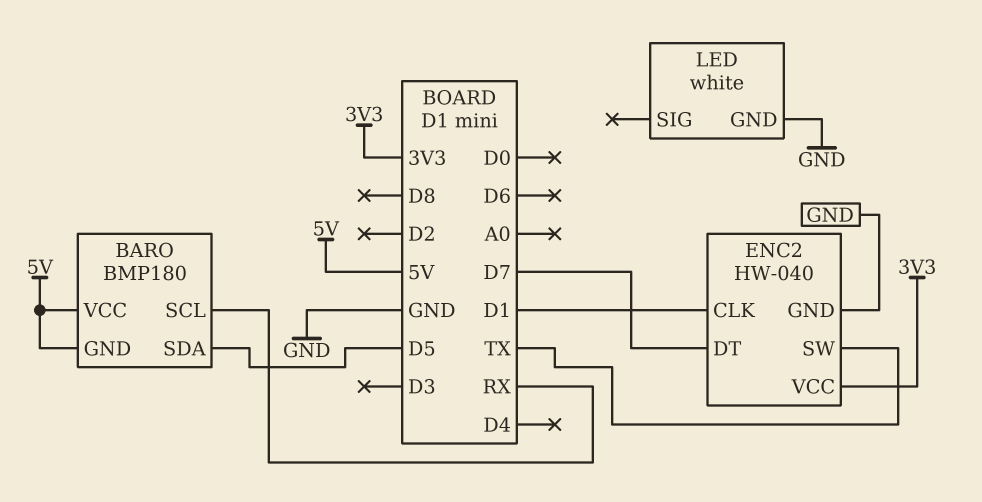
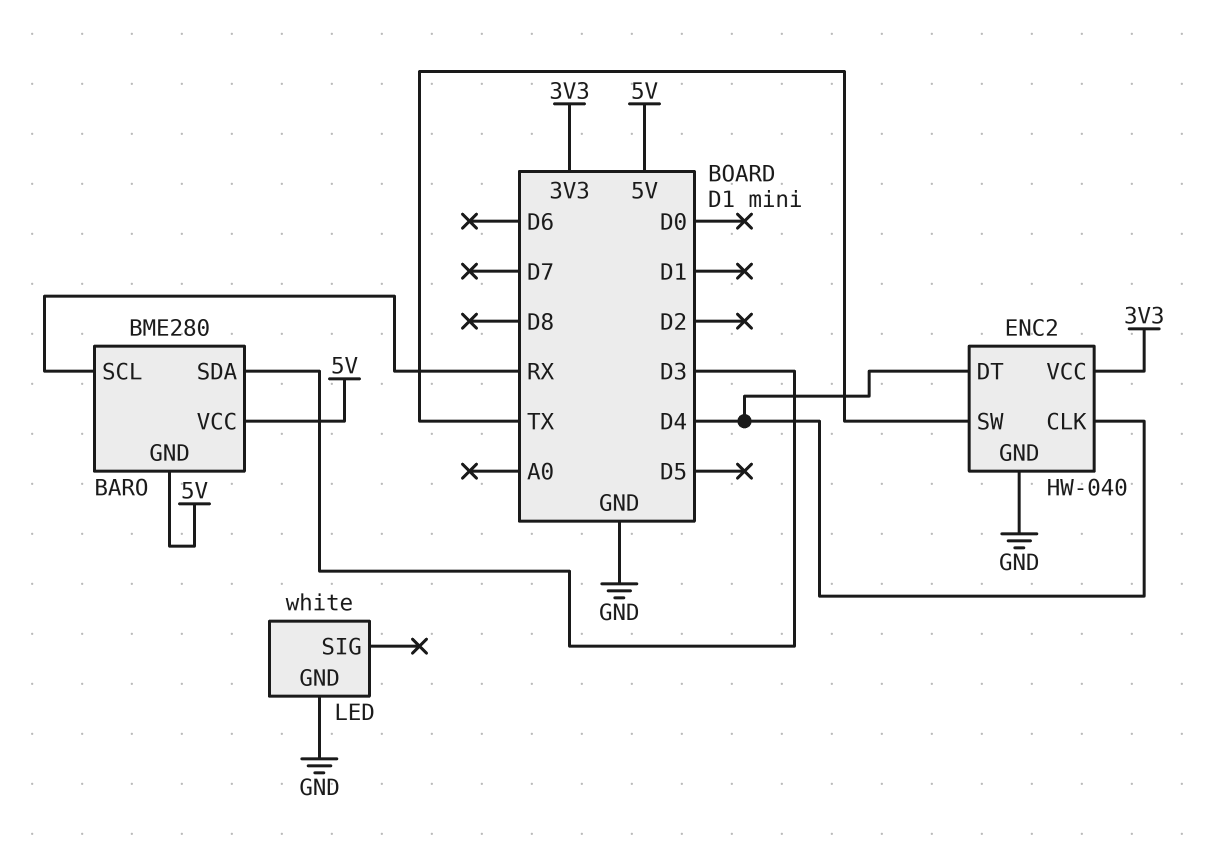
BARO: BMP180 -> BME280
BARO pin SDA: D5 -> D3
ENC2 pin CLK: D1 -> D4
ENC2 pin DT: D7 -> D4

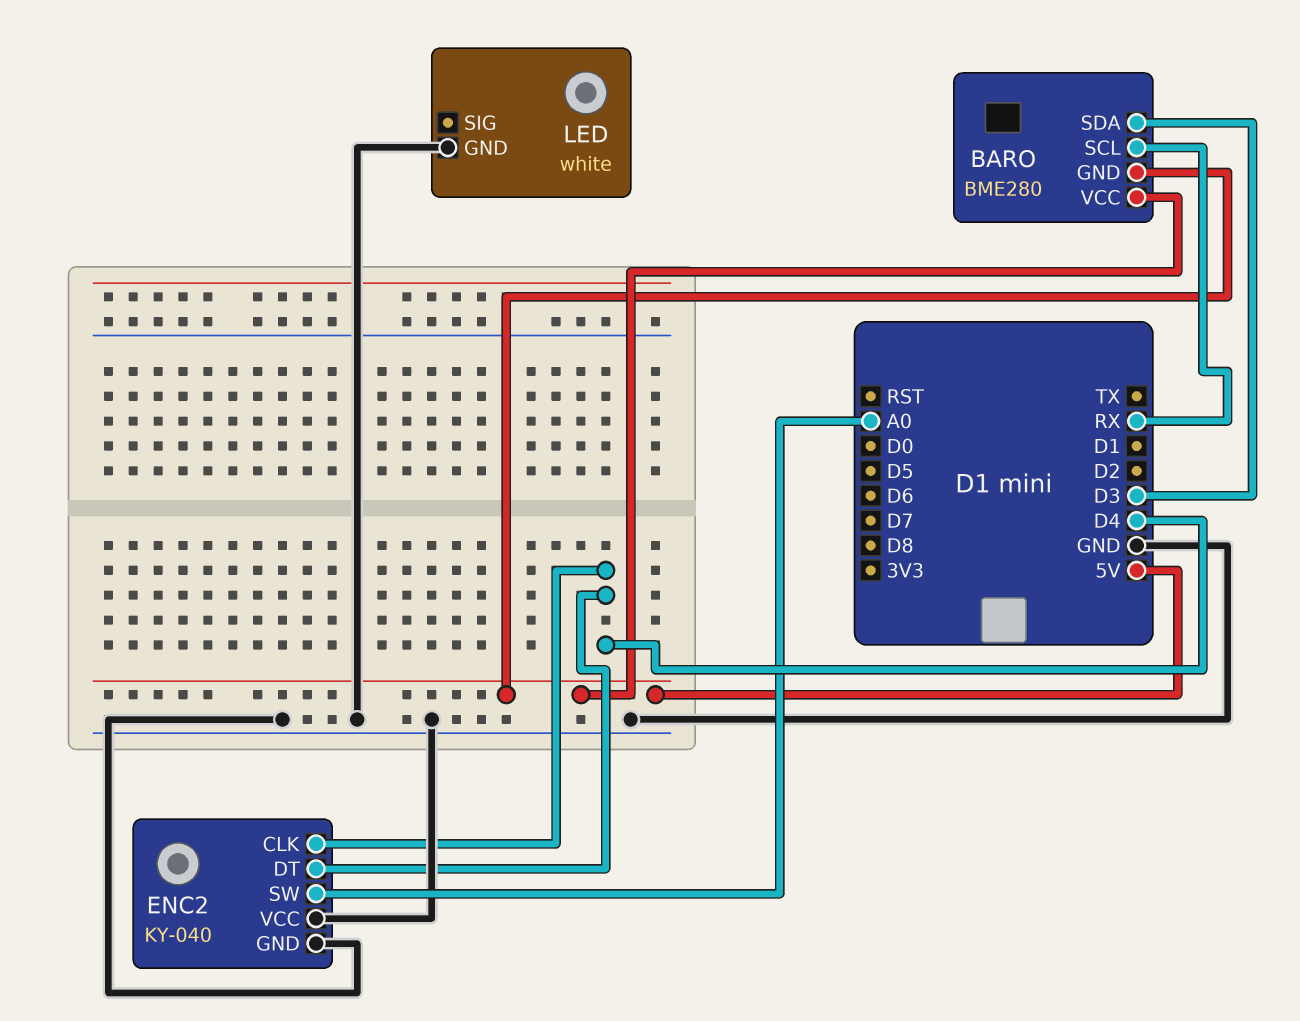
ENC2: HW-040 -> KY-040
ENC2 pin SW: TX -> A0
ENC2 pin VCC: 3V3 -> GND

